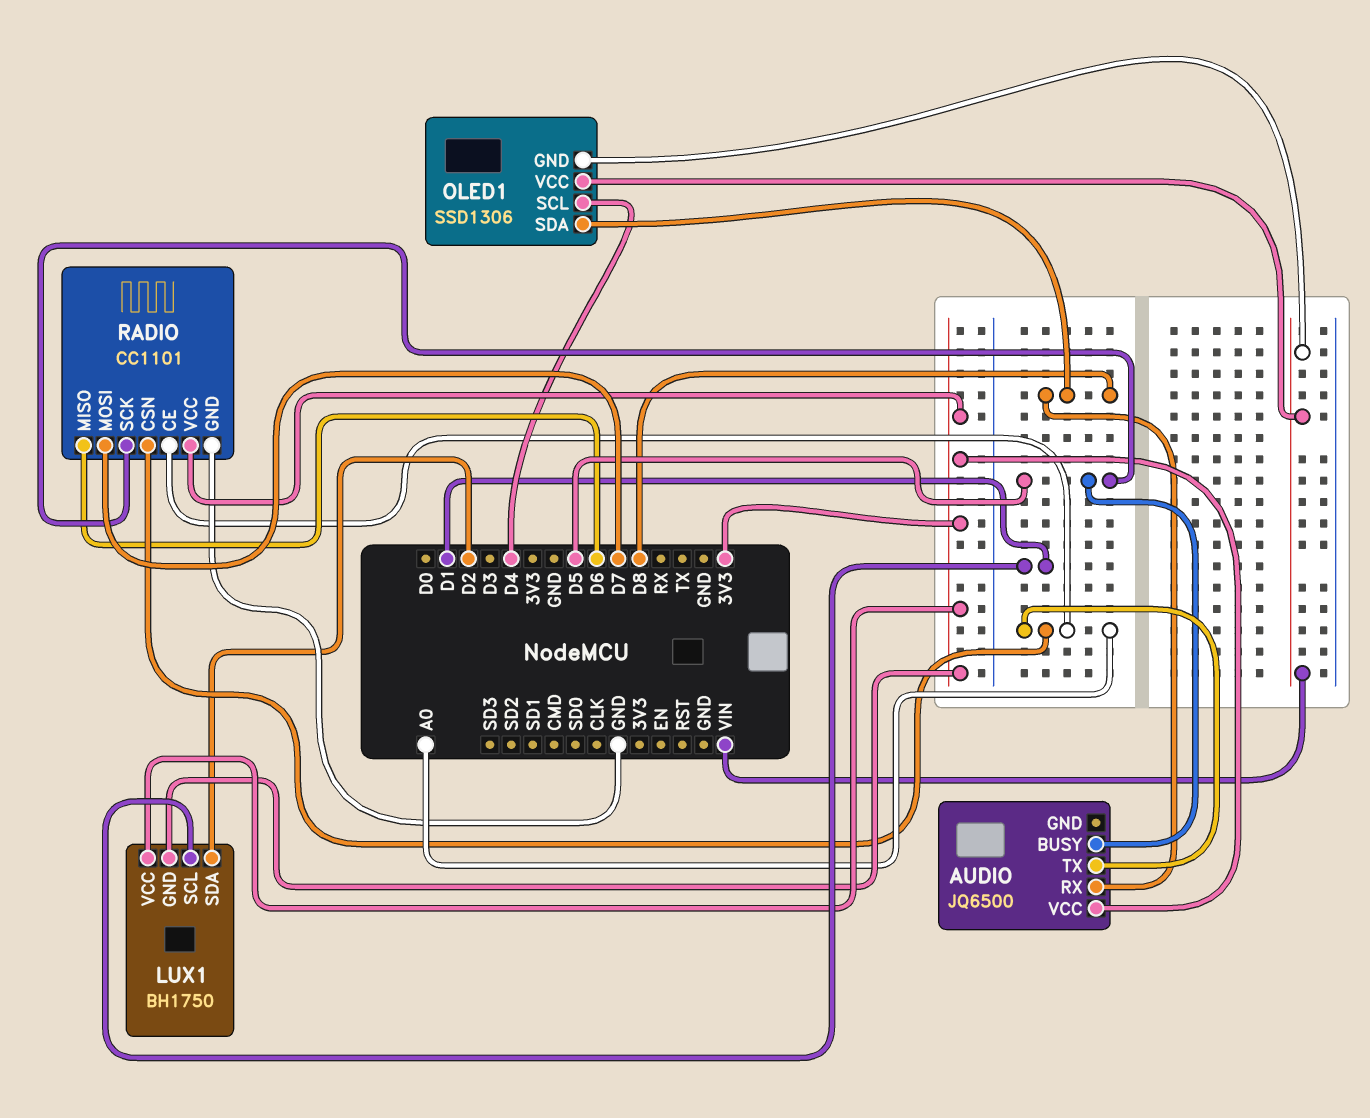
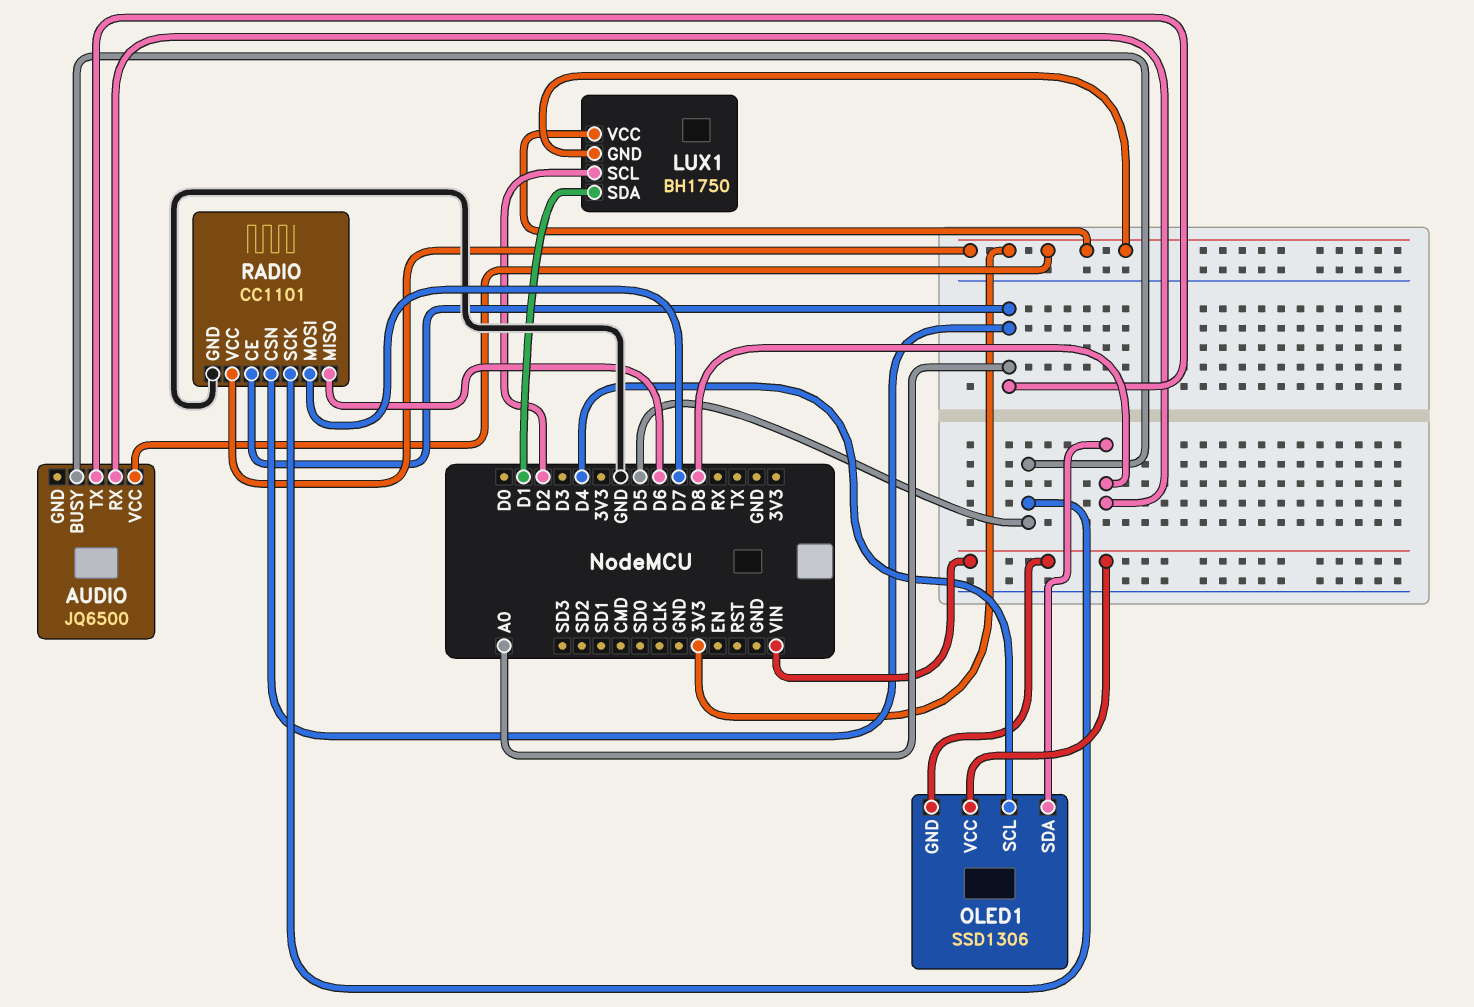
LUX1 pin SCL: D1 -> D2
LUX1 pin SDA: D2 -> D1

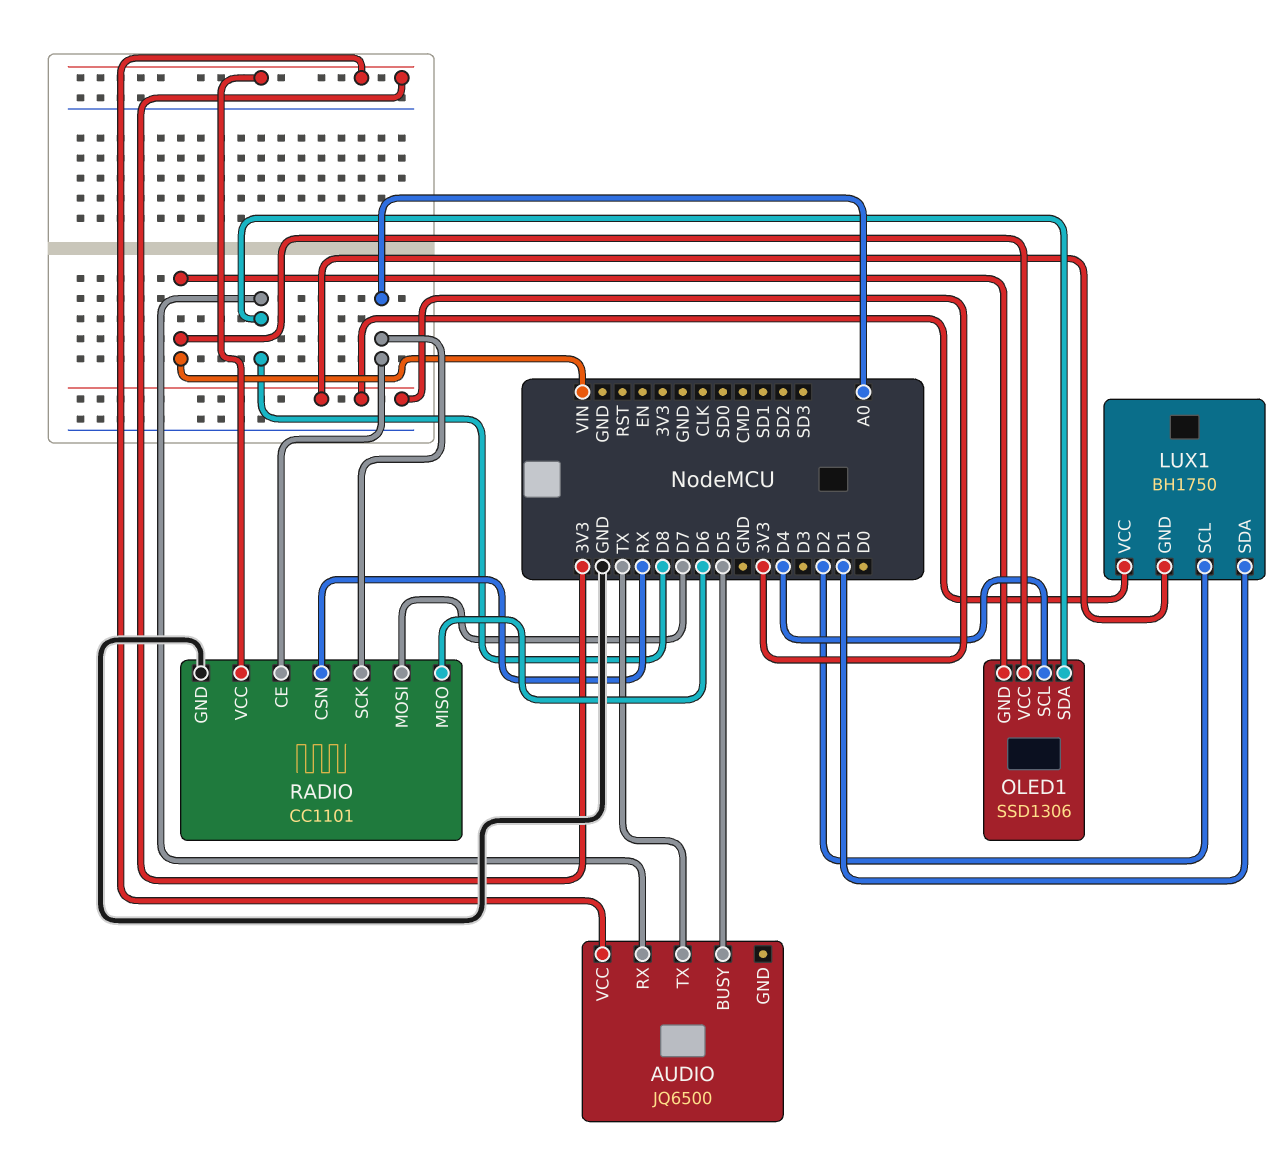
AUDIO pin TX: A0 -> TX
RADIO pin CSN: A0 -> RX
RADIO pin SCK: D5 -> A0

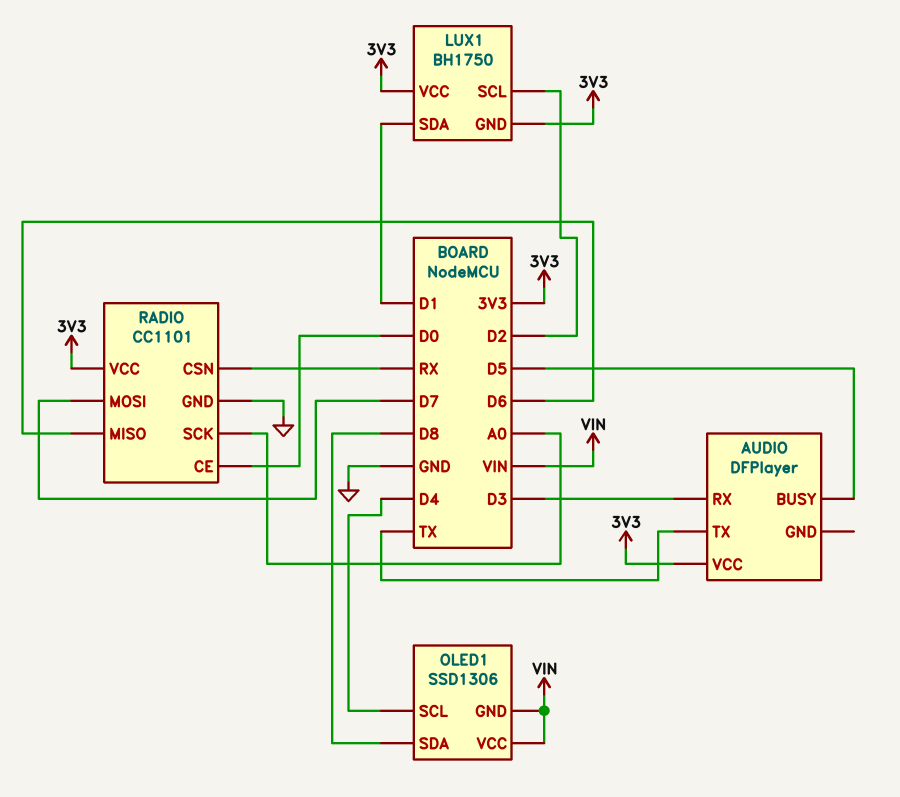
AUDIO: JQ6500 -> DFPlayer
AUDIO pin RX: D8 -> D3
RADIO pin CE: A0 -> D0

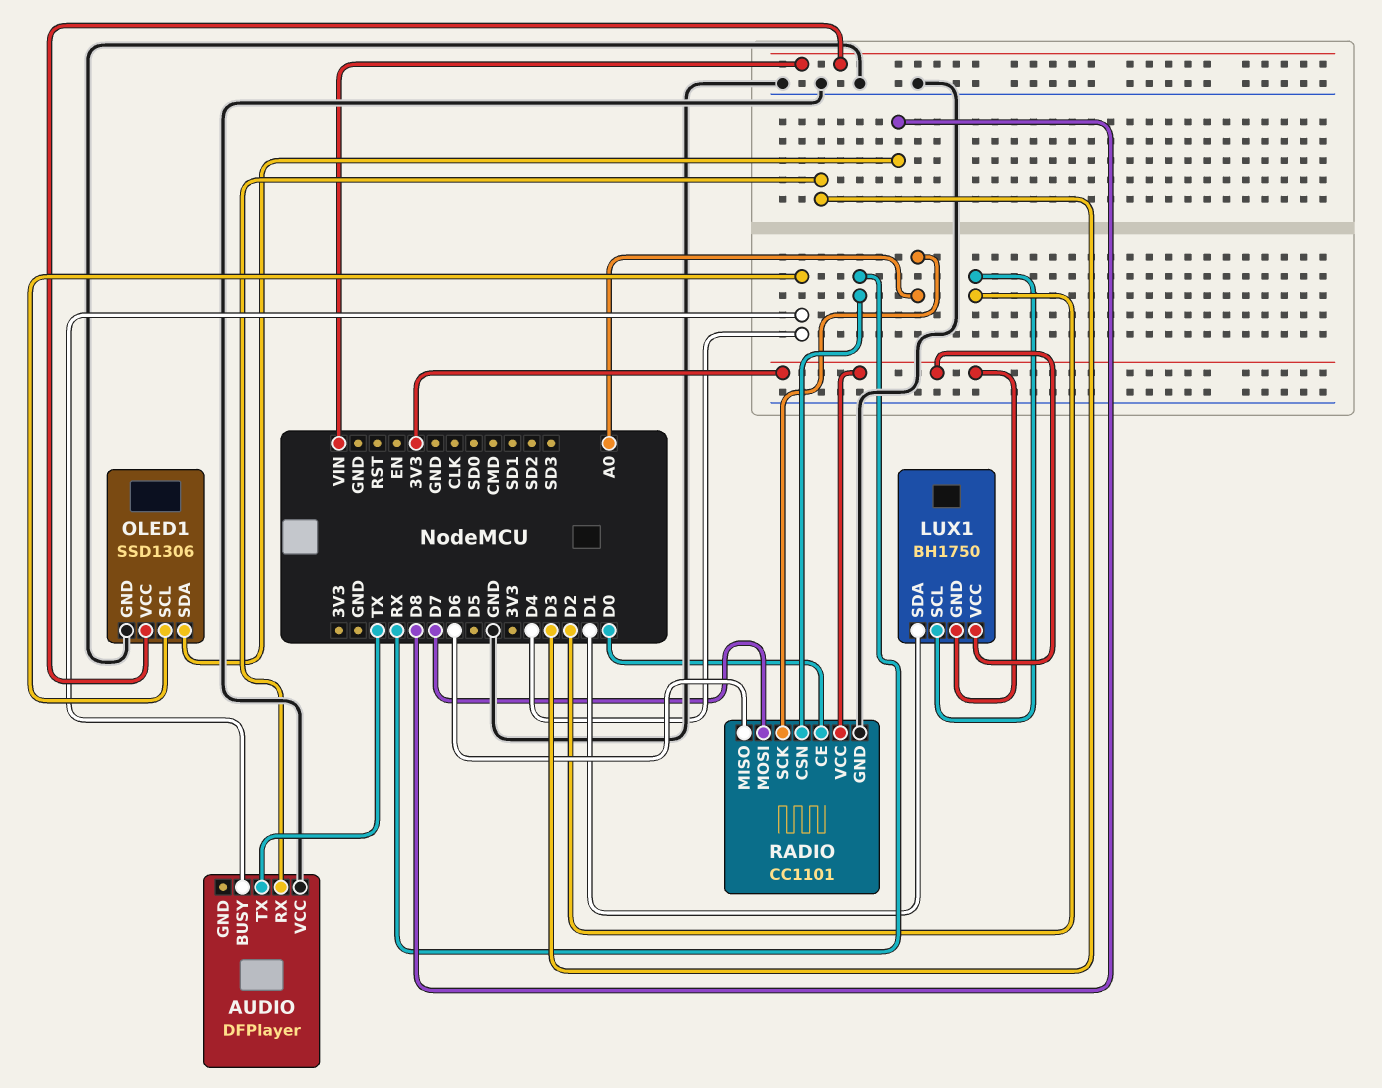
AUDIO pin BUSY: D5 -> D4
AUDIO pin VCC: 3V3 -> GND
OLED1 pin GND: VIN -> GND

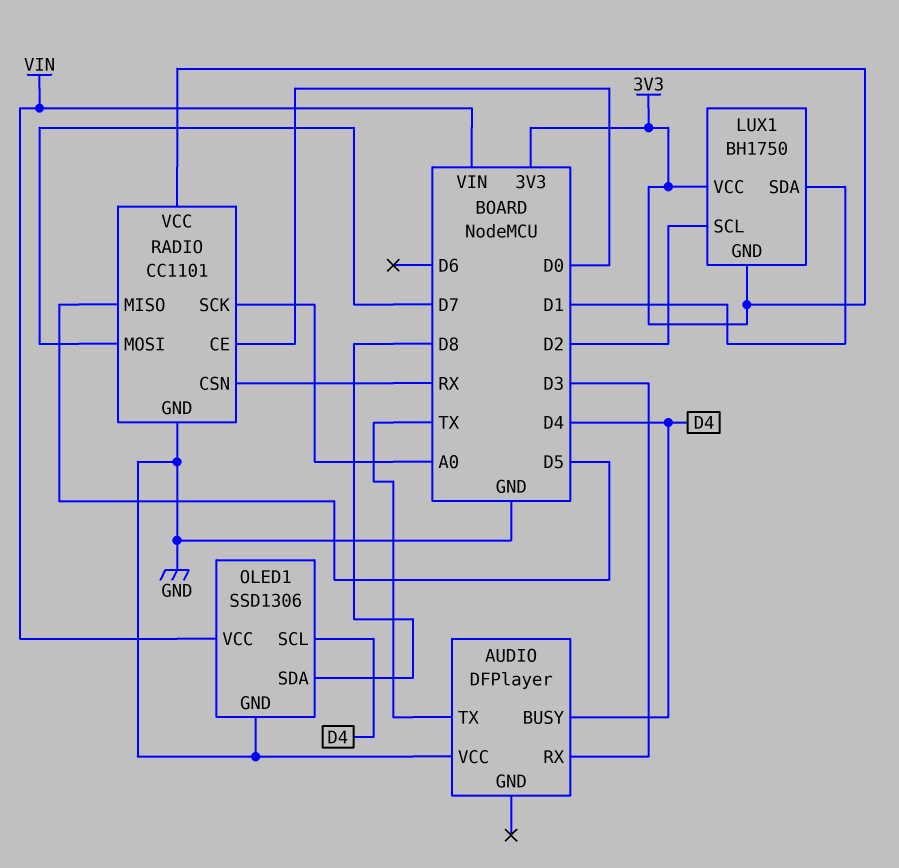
RADIO pin MISO: D6 -> D5

